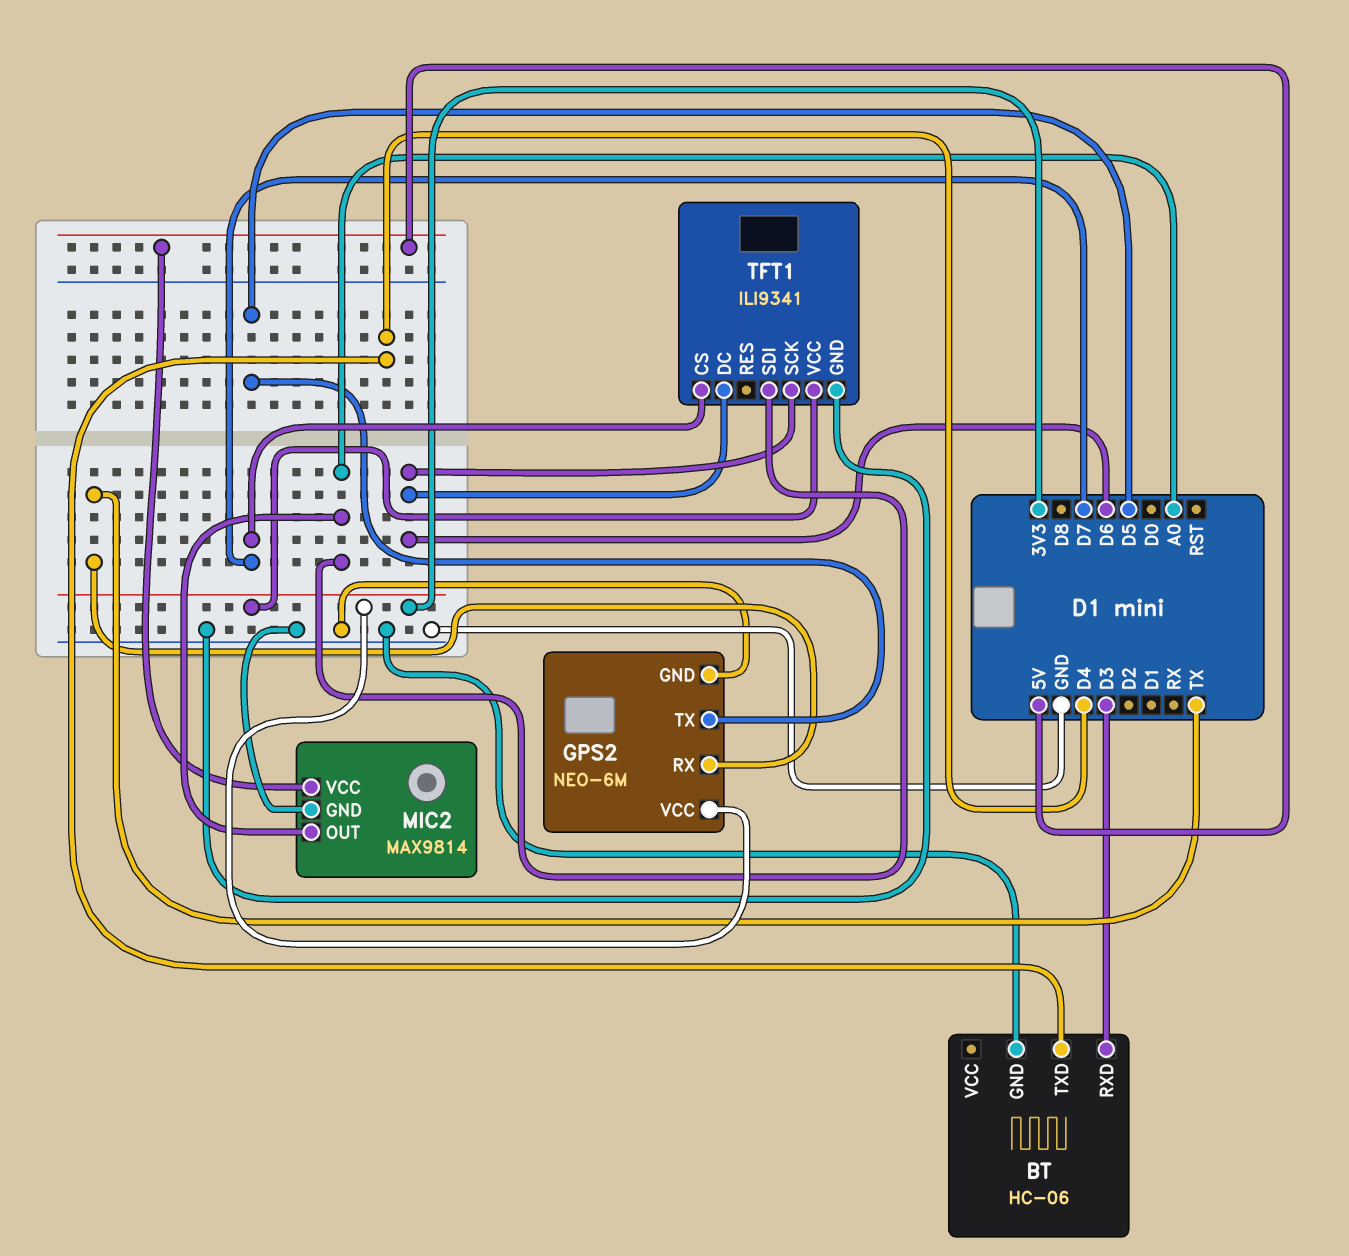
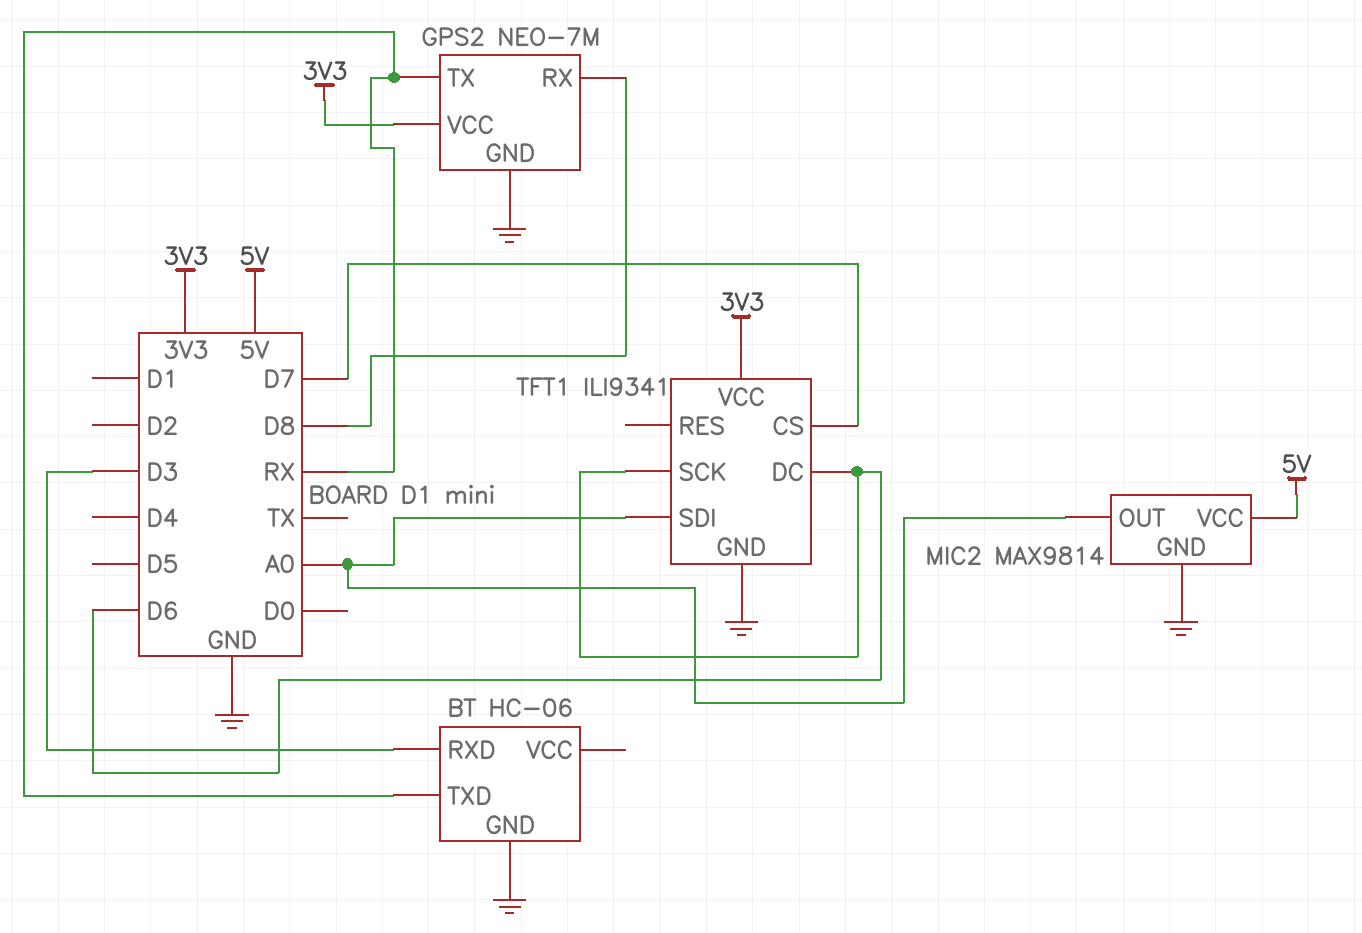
BT pin TXD: D4 -> RX
GPS2: NEO-6M -> NEO-7M
GPS2 pin RX: TX -> D8
GPS2 pin TX: D5 -> RX

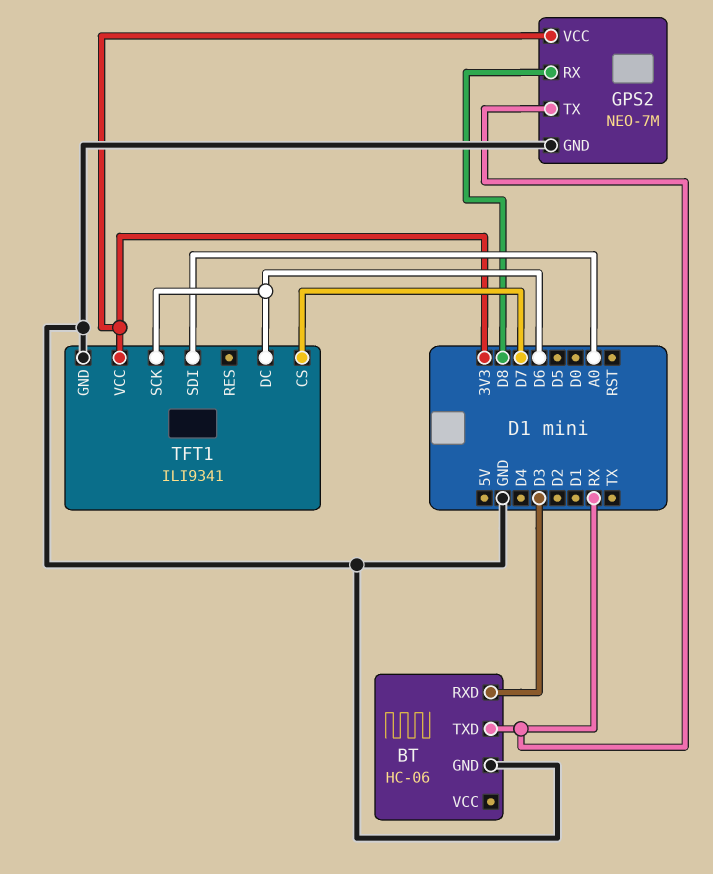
MIC2: MAX9814 -> none
MIC2 pin GND: GND -> none
MIC2 pin OUT: A0 -> none
MIC2 pin VCC: 5V -> none

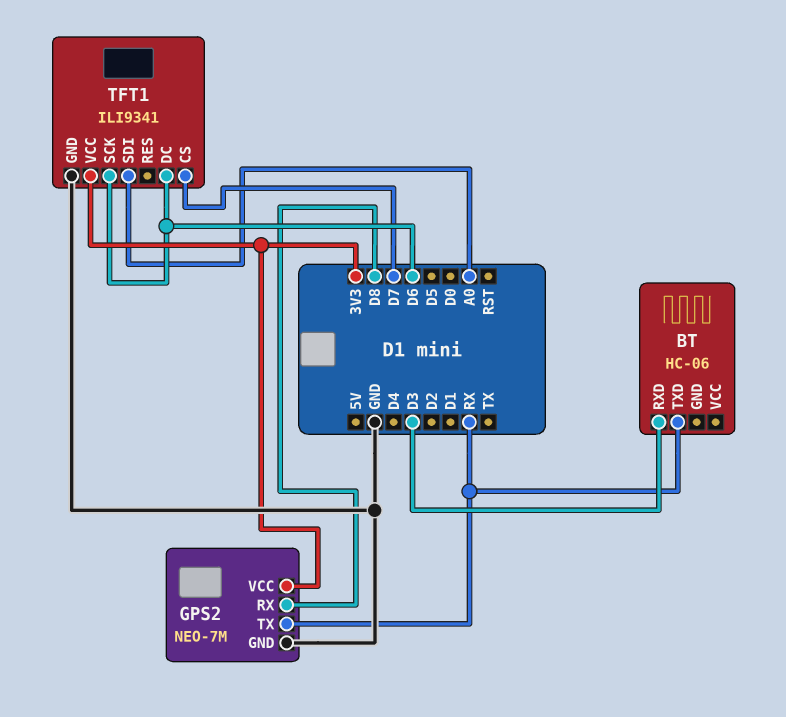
BT pin GND: GND -> none

